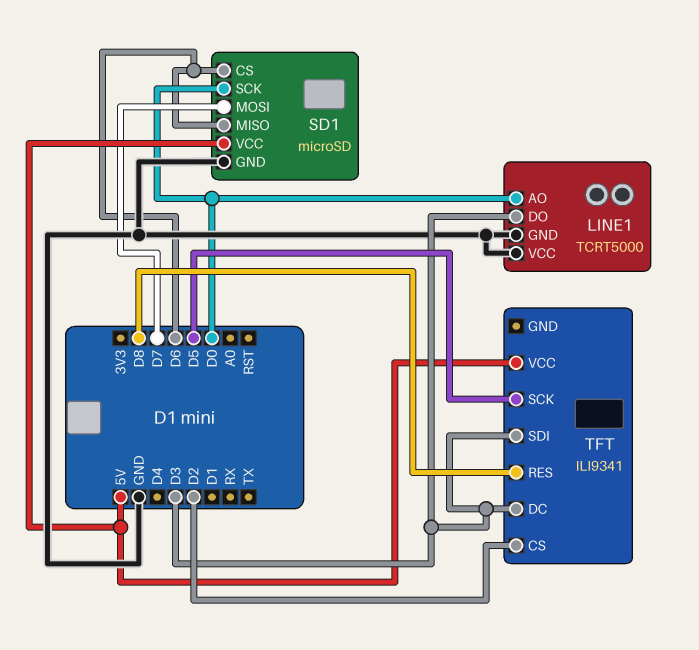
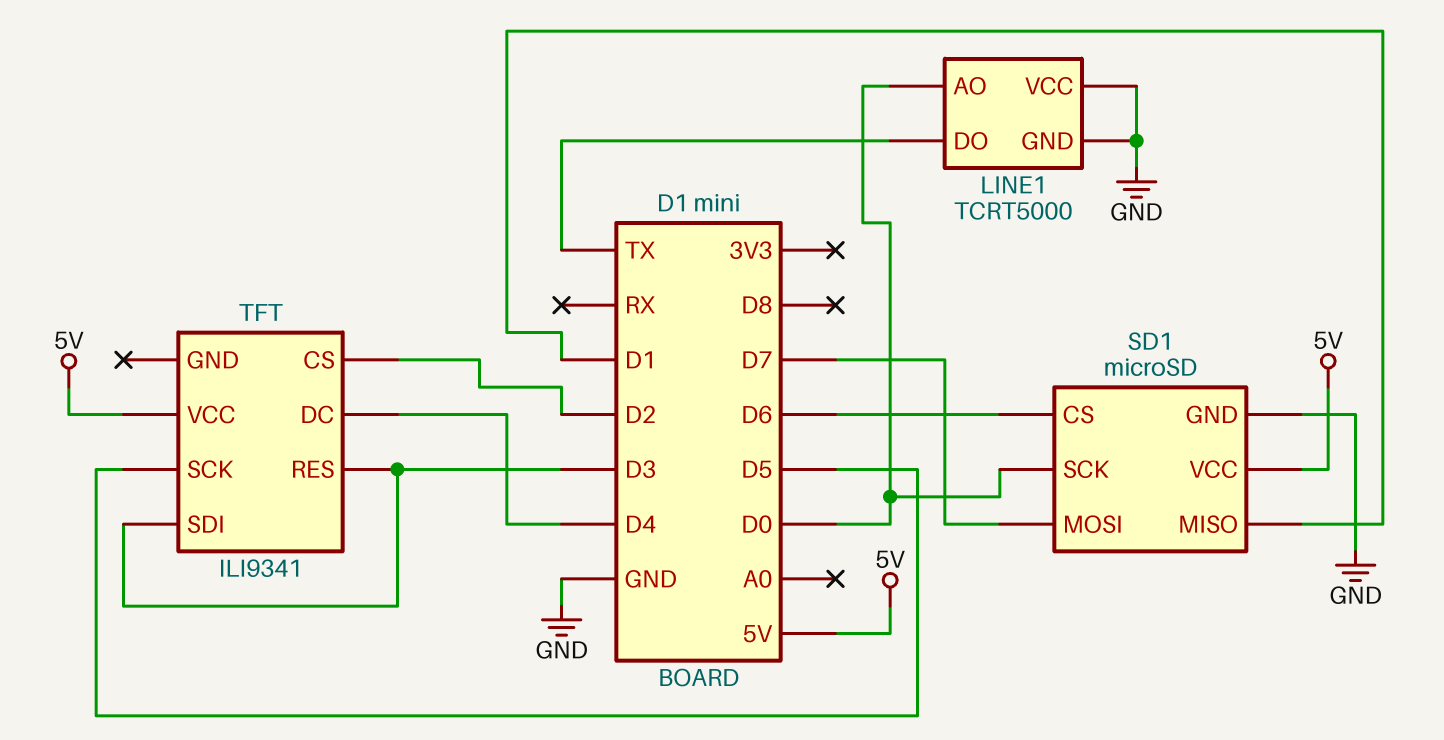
LINE1 pin DO: D3 -> TX
SD1 pin MISO: D6 -> D1
TFT pin DC: D3 -> D4
TFT pin RES: D8 -> D3

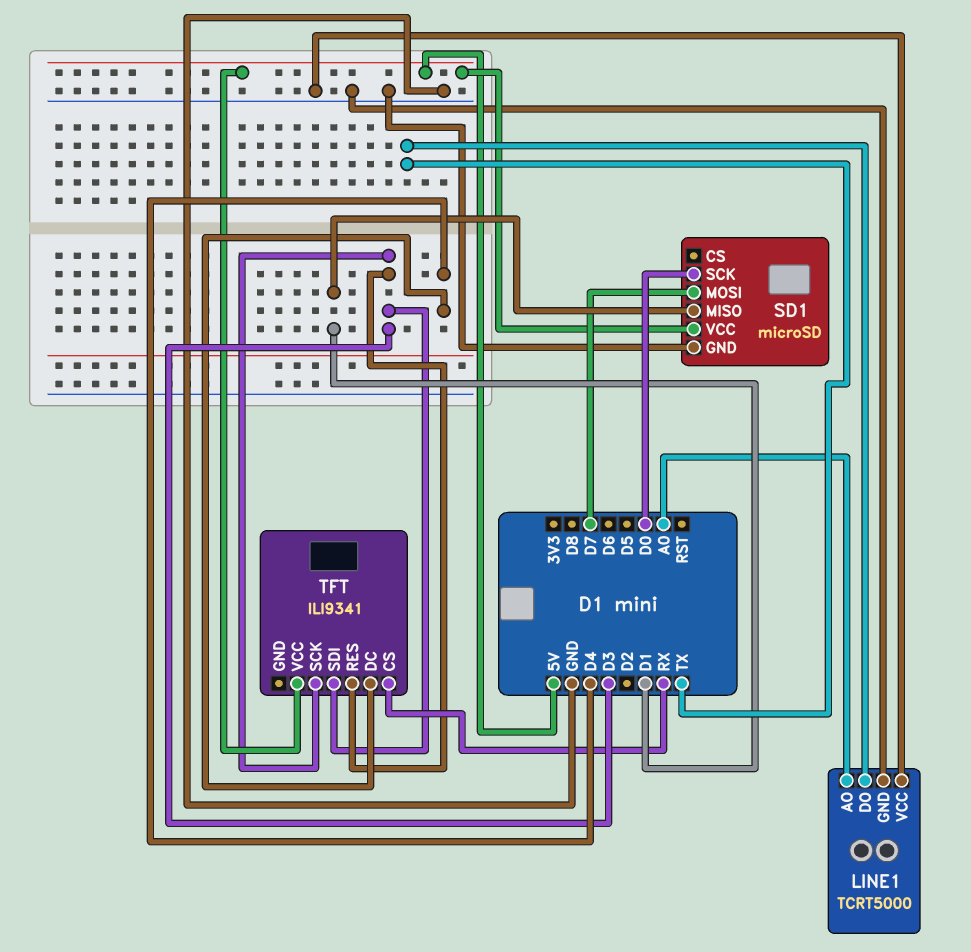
LINE1 pin AO: D0 -> A0
SD1 pin CS: D6 -> none
TFT pin CS: D2 -> RX
TFT pin SCK: D5 -> D3

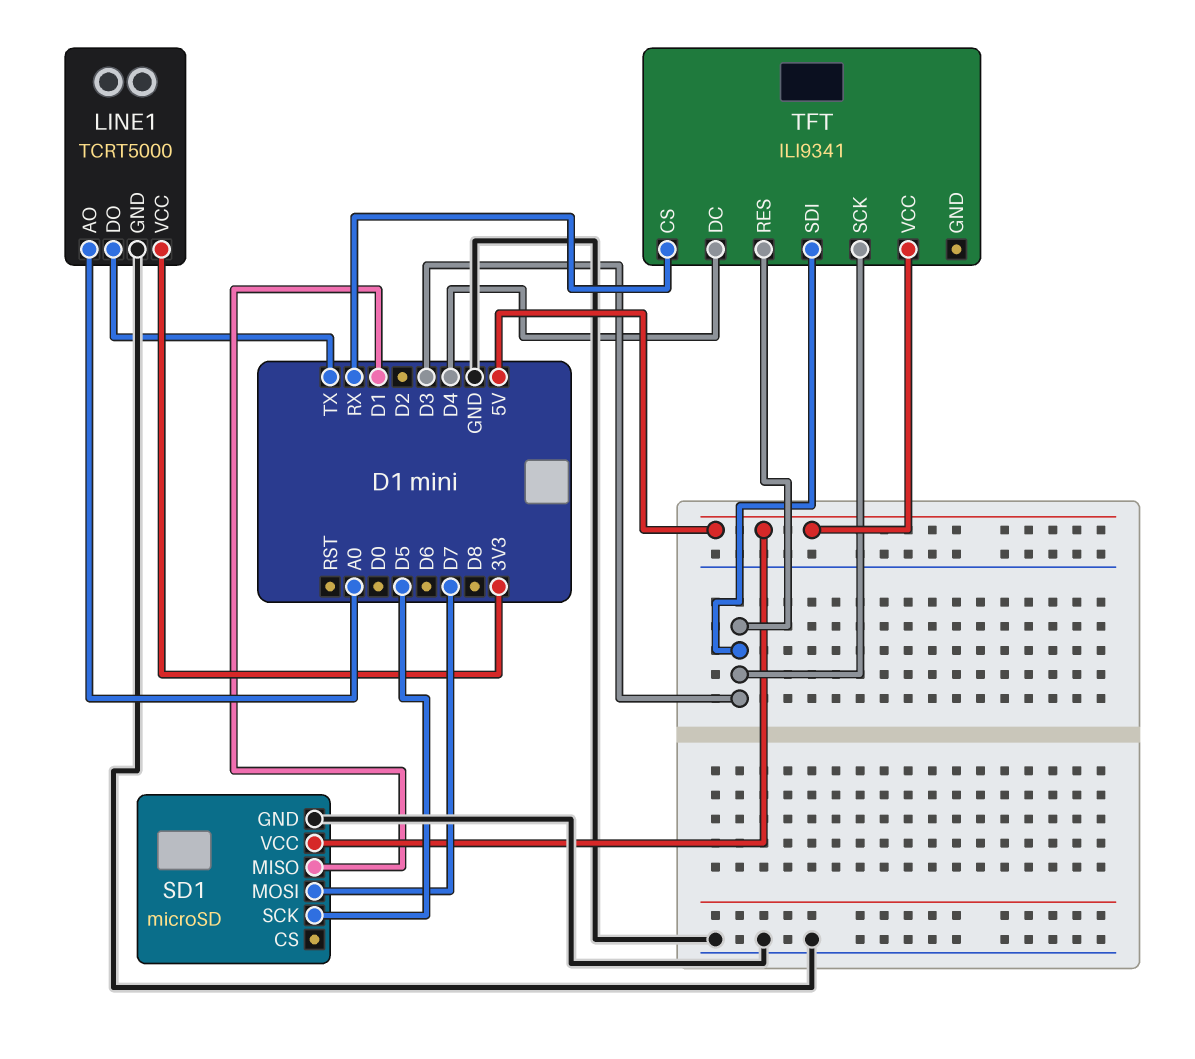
LINE1 pin VCC: GND -> 3V3
SD1 pin SCK: D0 -> D5

